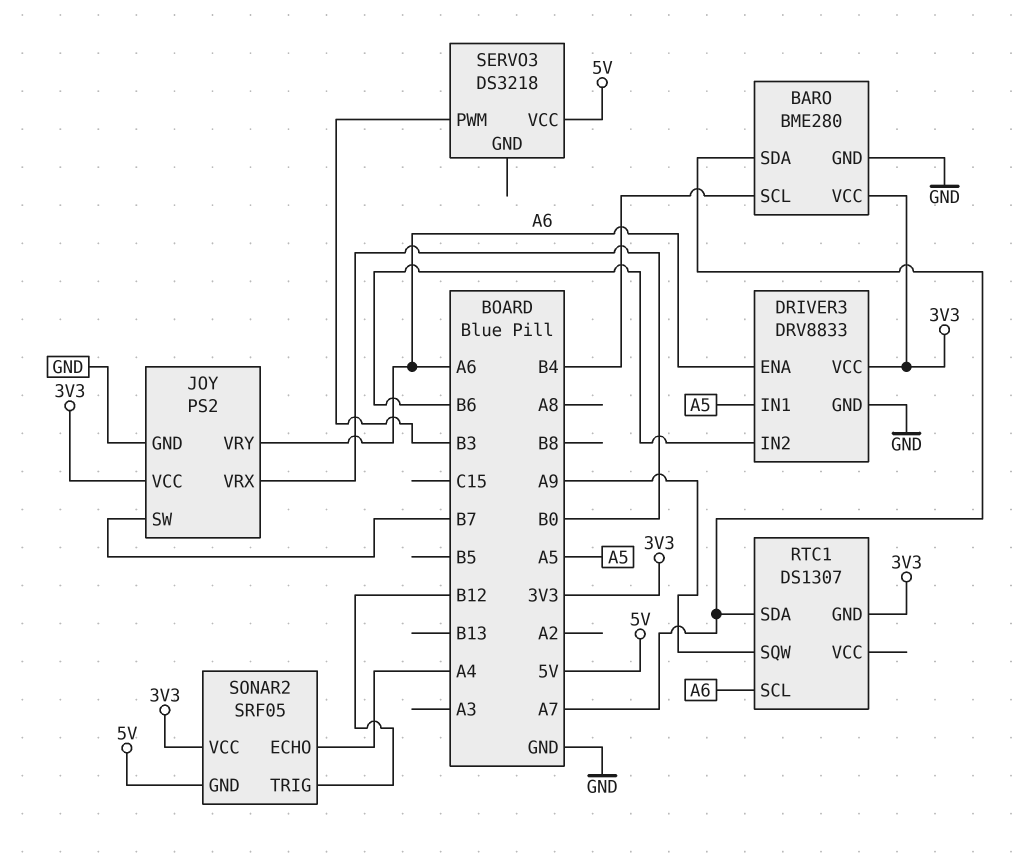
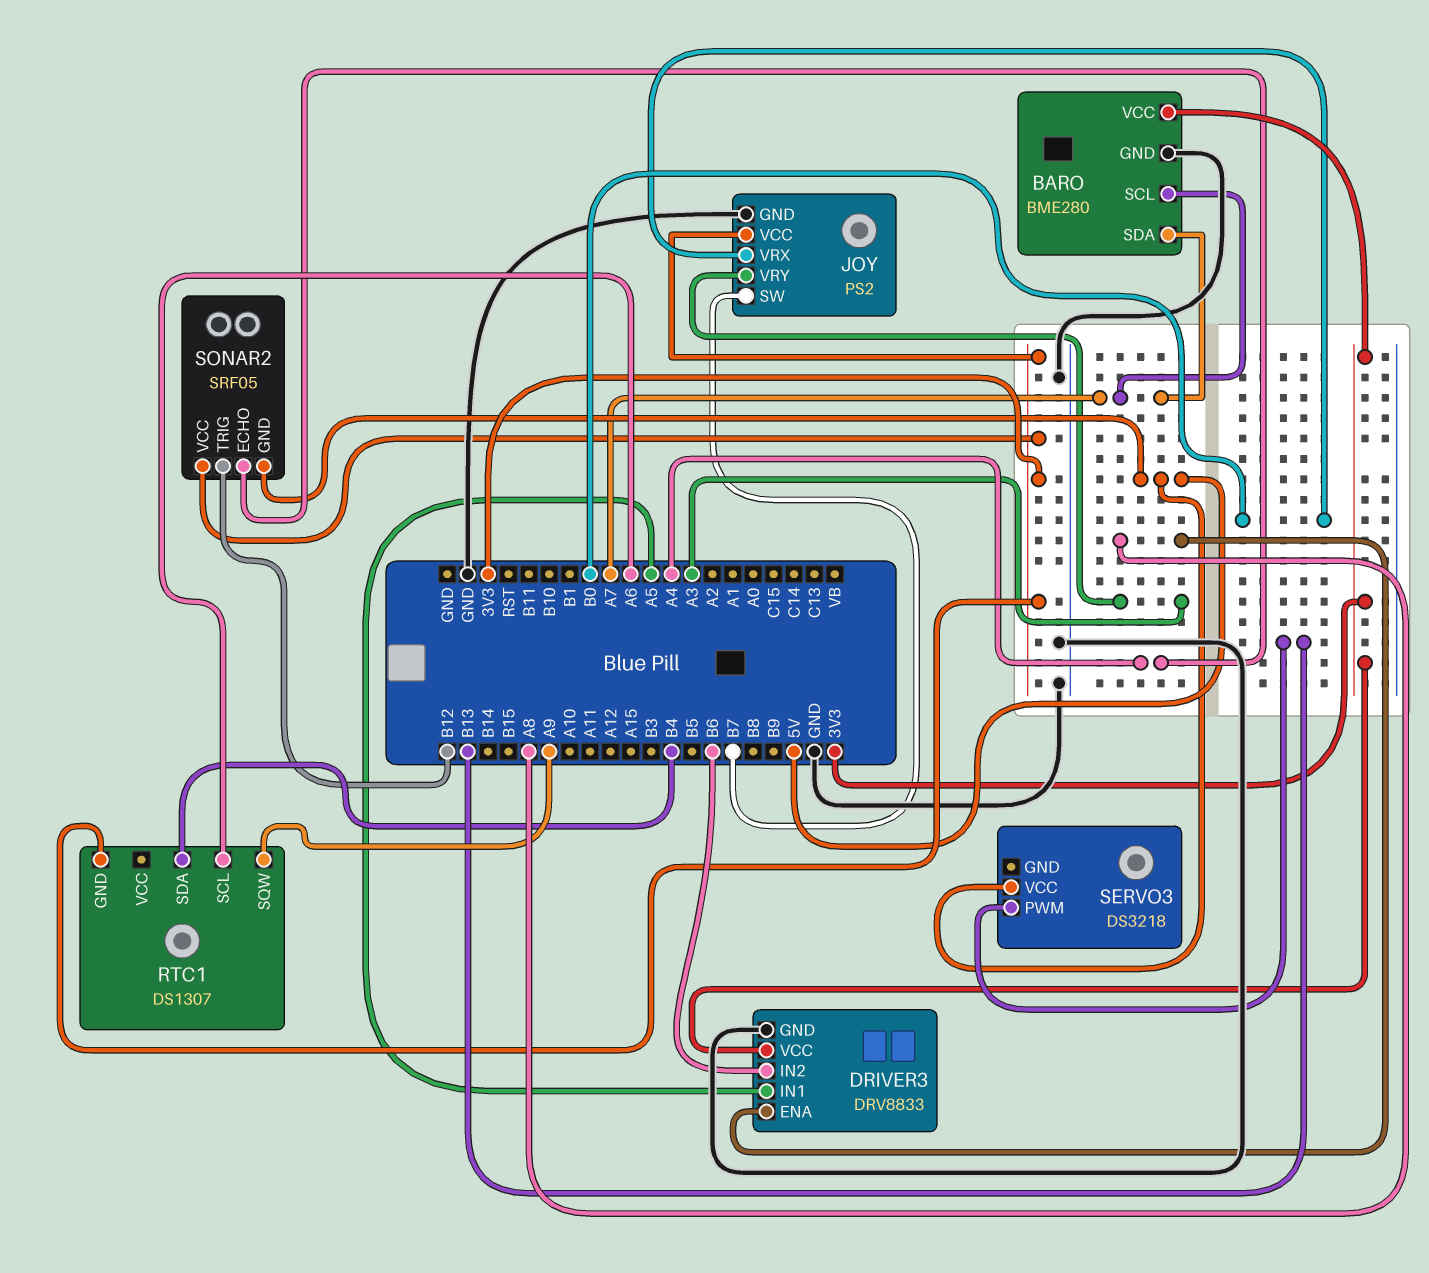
BARO pin SCL: B4 -> A7
DRIVER3 pin ENA: A6 -> A8
JOY pin VRY: A6 -> A3
RTC1 pin SDA: A7 -> B4
SERVO3 pin PWM: B3 -> B13

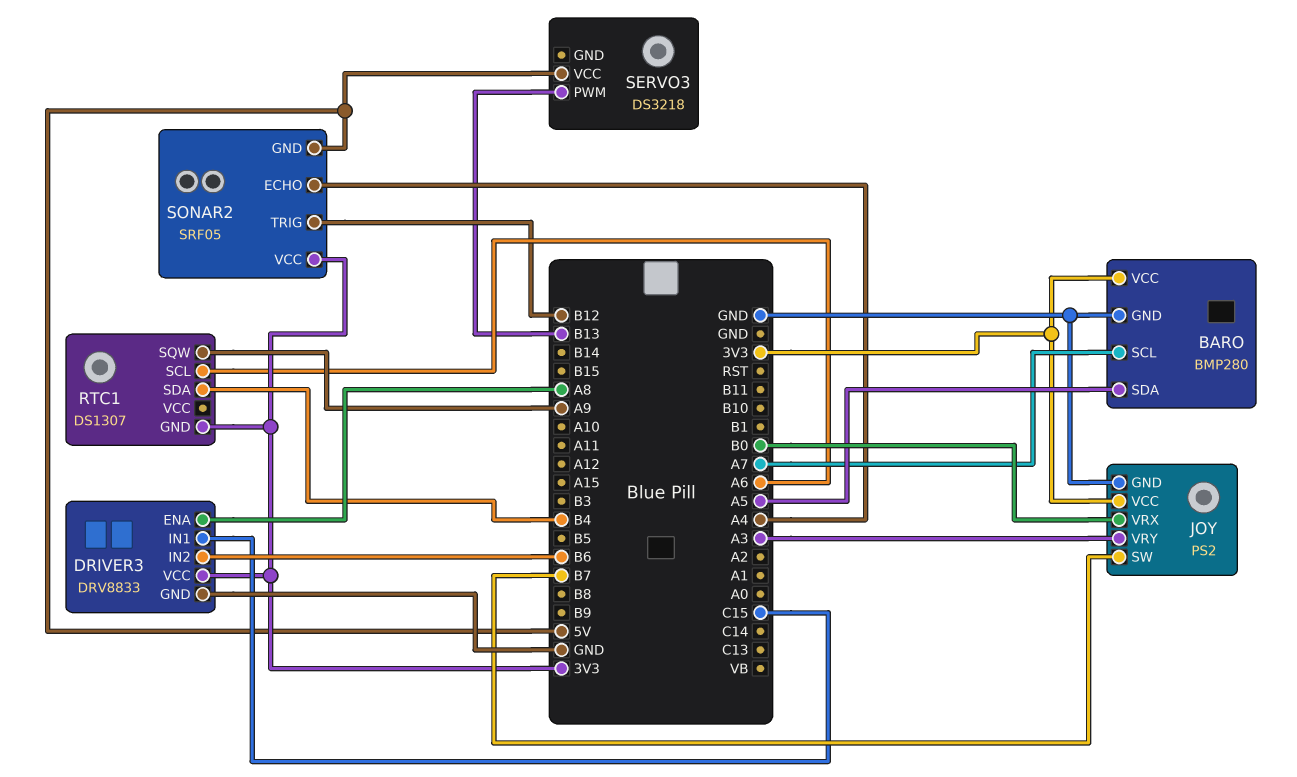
BARO: BME280 -> BMP280
BARO pin SDA: A7 -> A5
DRIVER3 pin IN1: A5 -> C15

